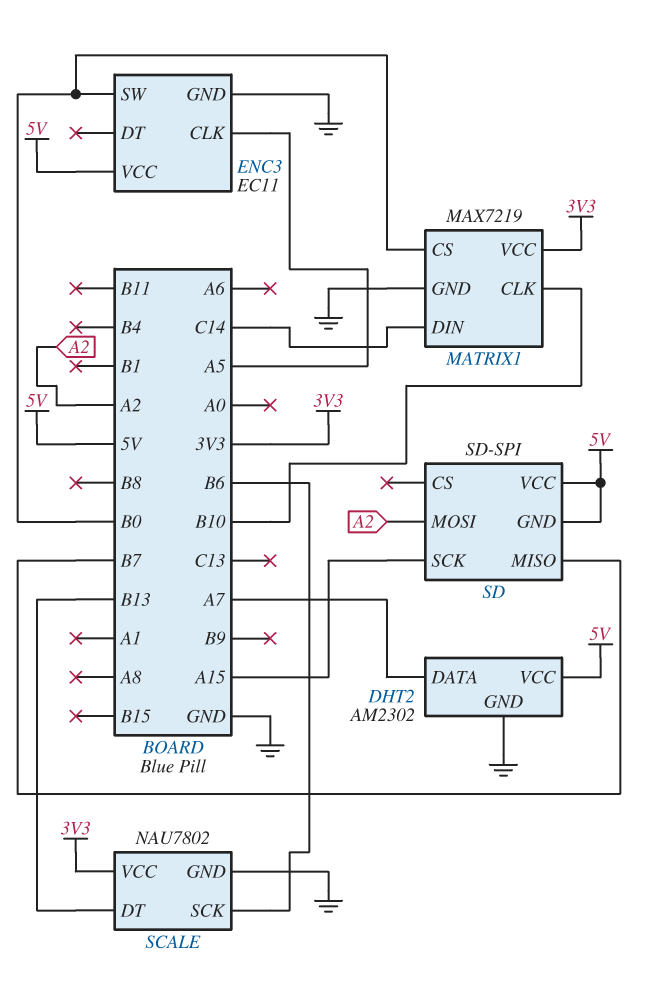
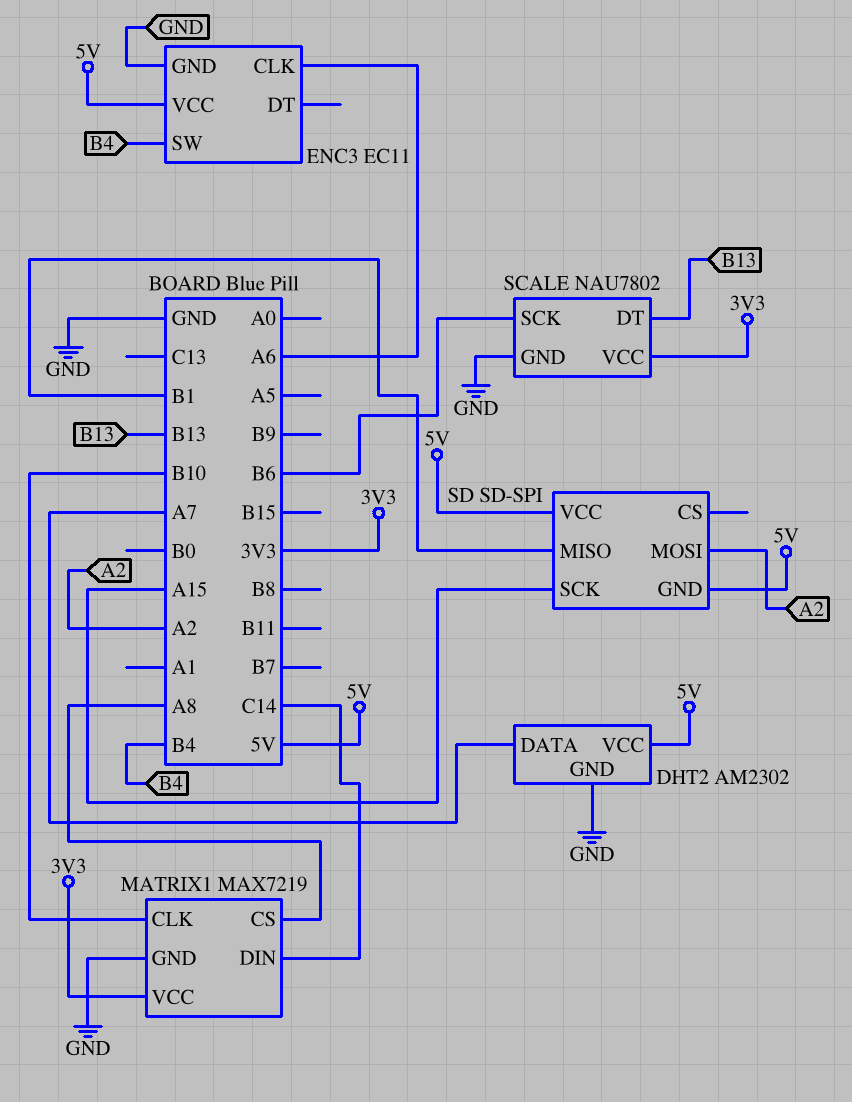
ENC3 pin CLK: A5 -> A6
ENC3 pin SW: B0 -> B4
MATRIX1 pin CS: B0 -> A8
SD pin MISO: B7 -> B1

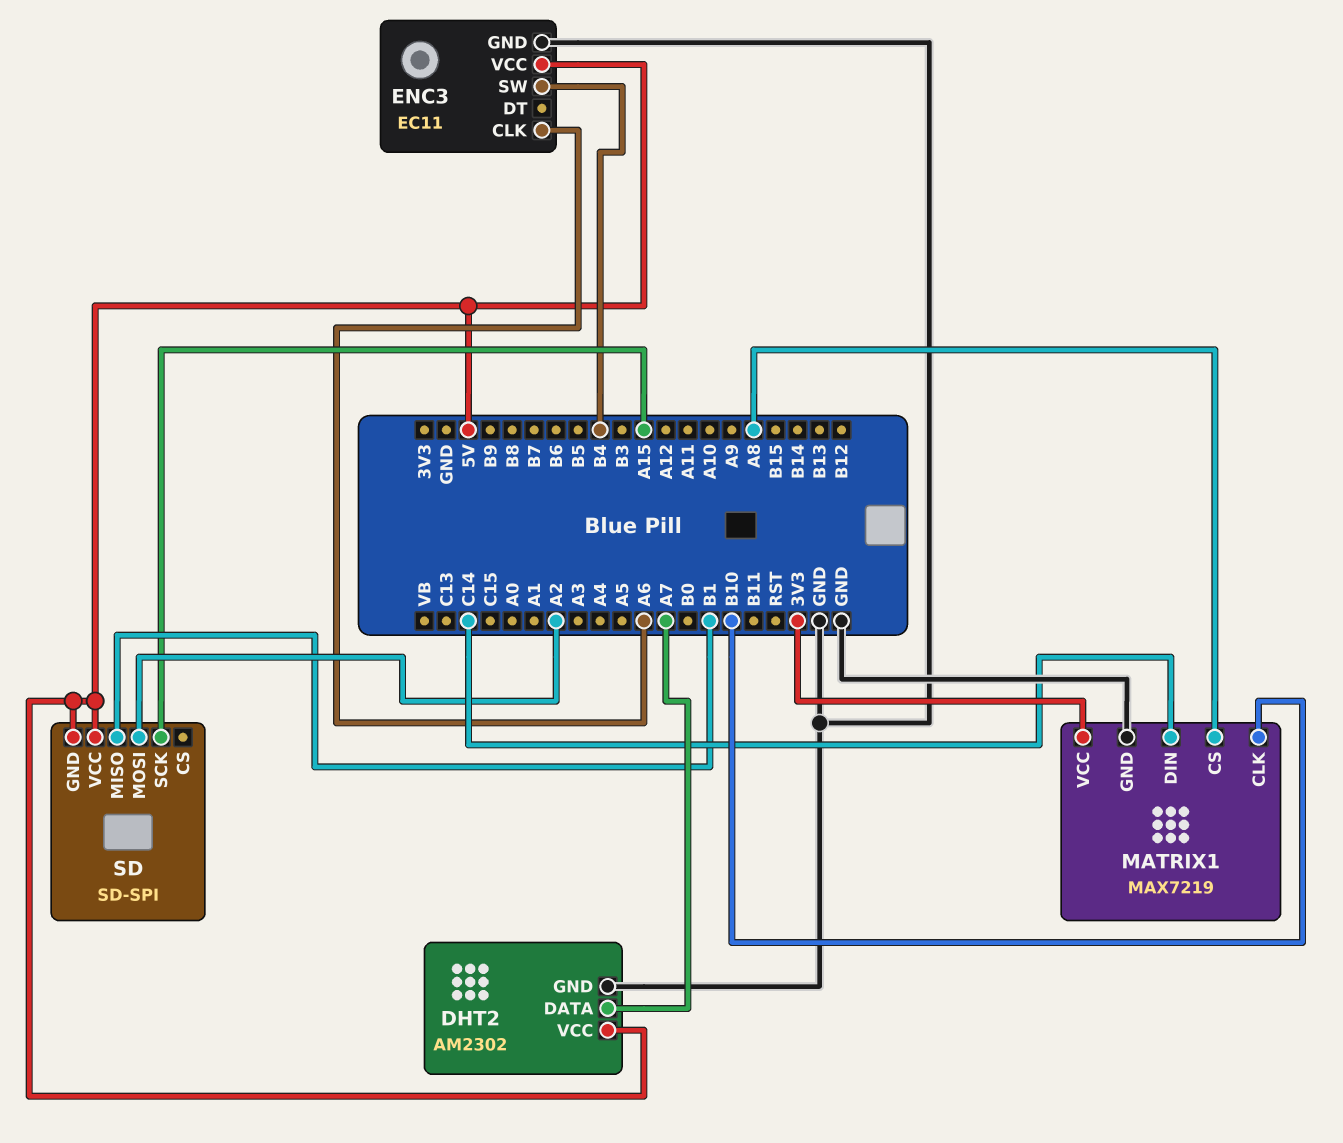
SCALE: NAU7802 -> none
SCALE pin DT: B13 -> none
SCALE pin GND: GND -> none
SCALE pin SCK: B6 -> none
SCALE pin VCC: 3V3 -> none

